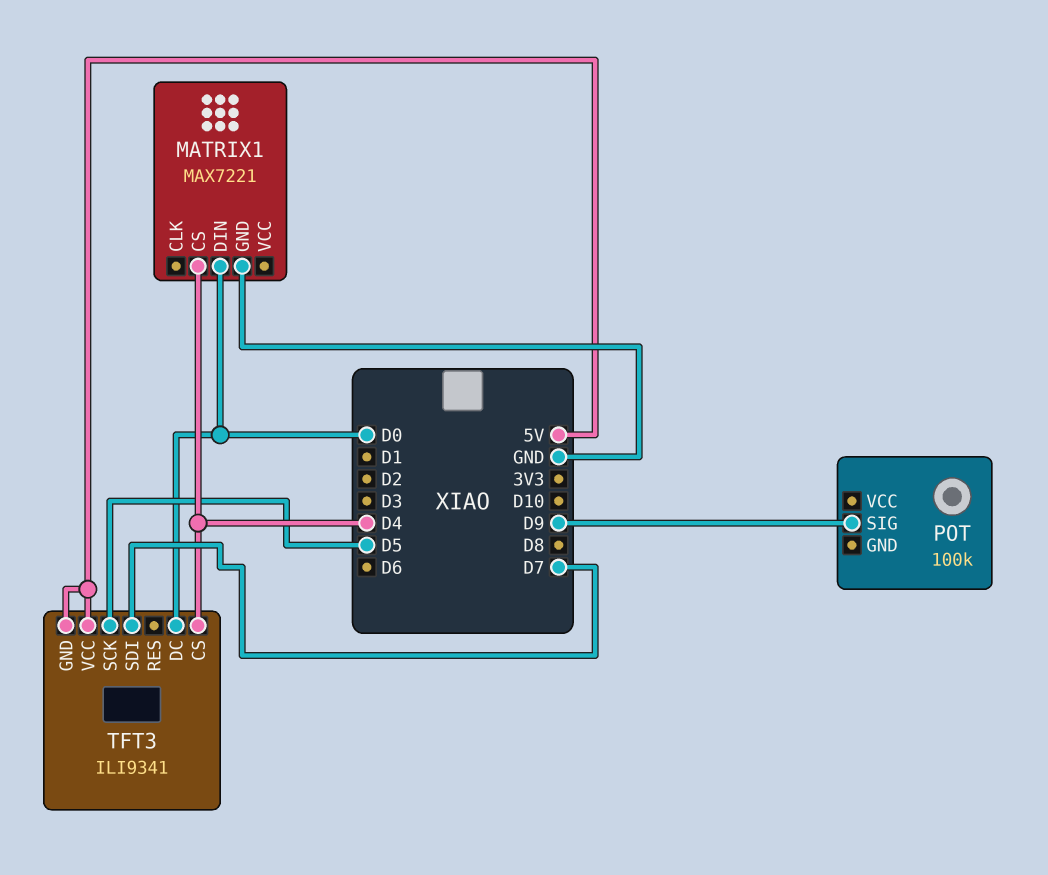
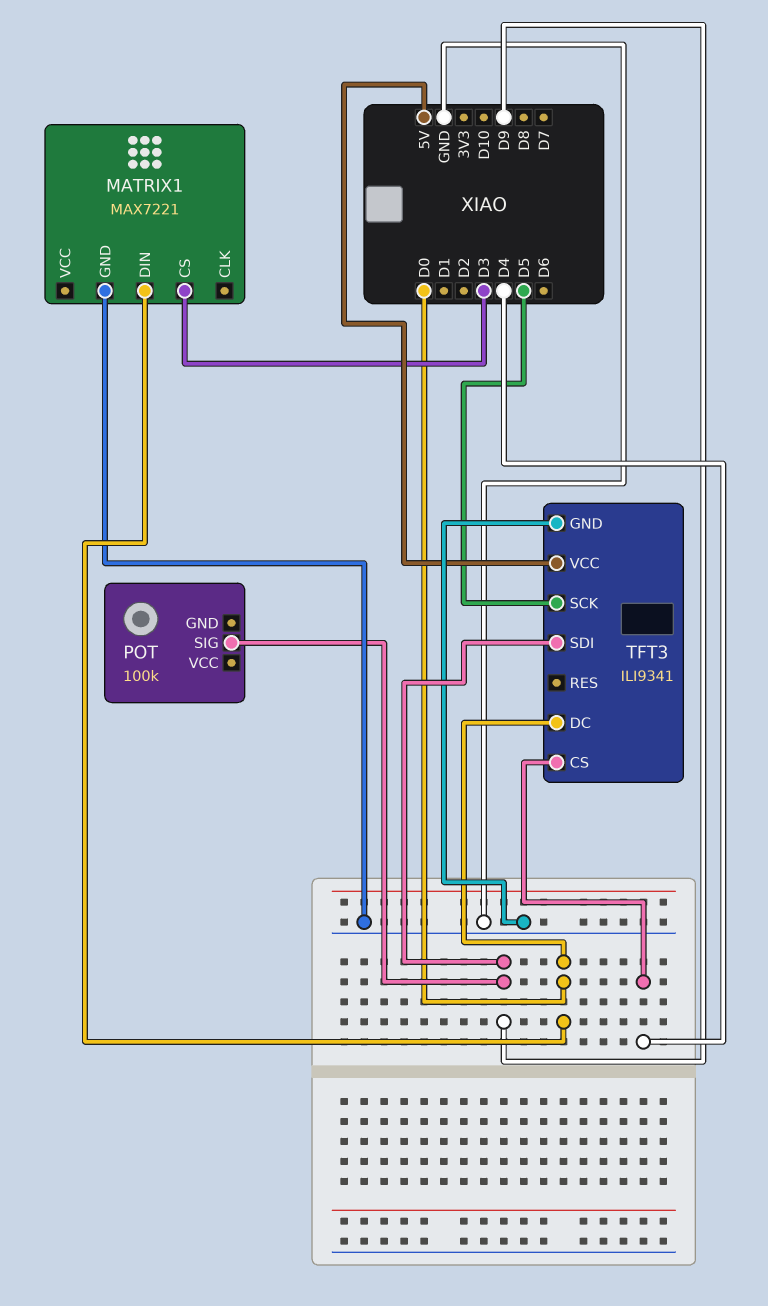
MATRIX1 pin CS: D4 -> D3
TFT3 pin GND: 5V -> GND
TFT3 pin SDI: D7 -> D9

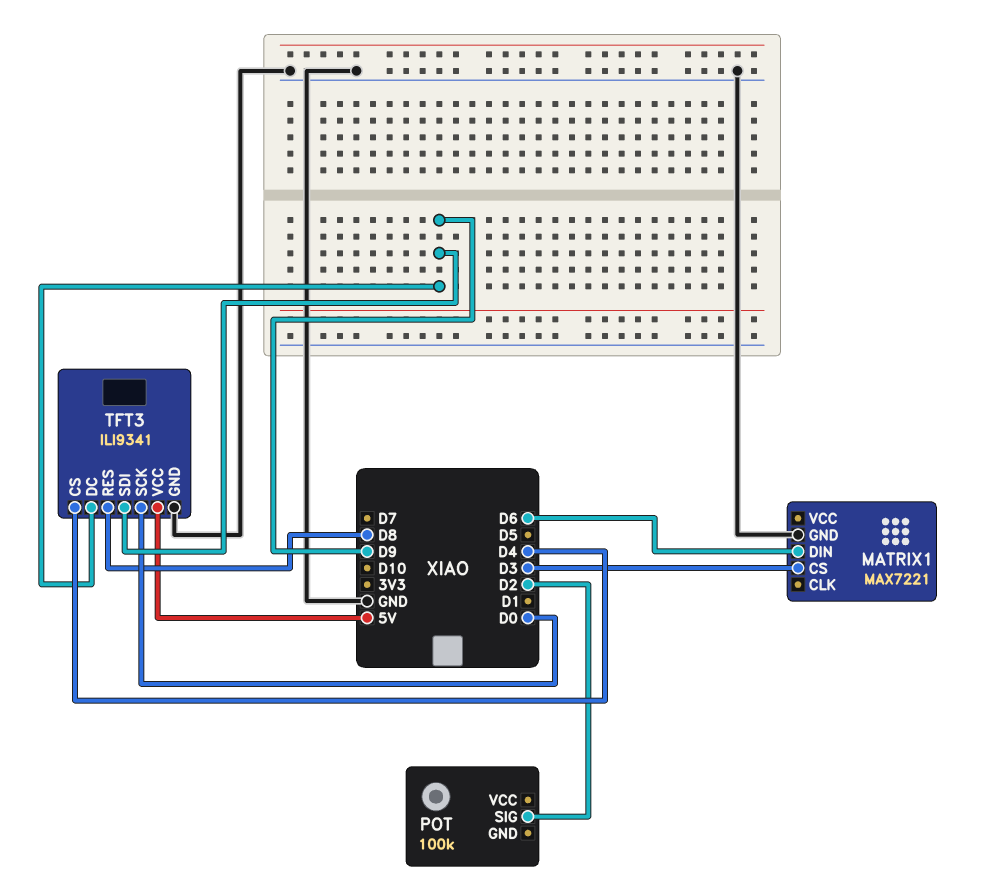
MATRIX1 pin DIN: D0 -> D6
POT pin SIG: D9 -> D2
TFT3 pin DC: D0 -> D9
TFT3 pin RES: none -> D8
TFT3 pin SCK: D5 -> D0

